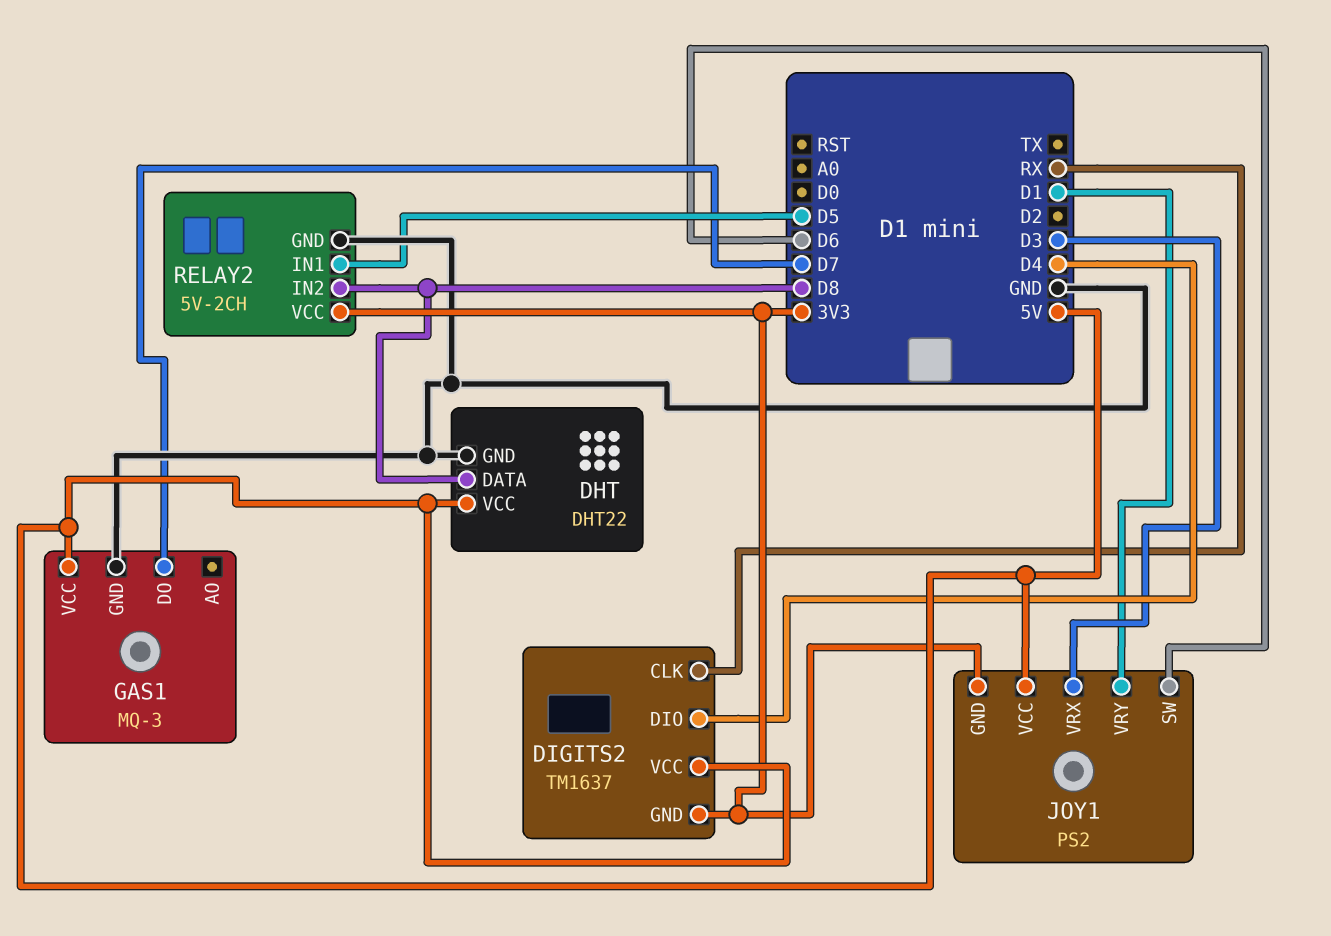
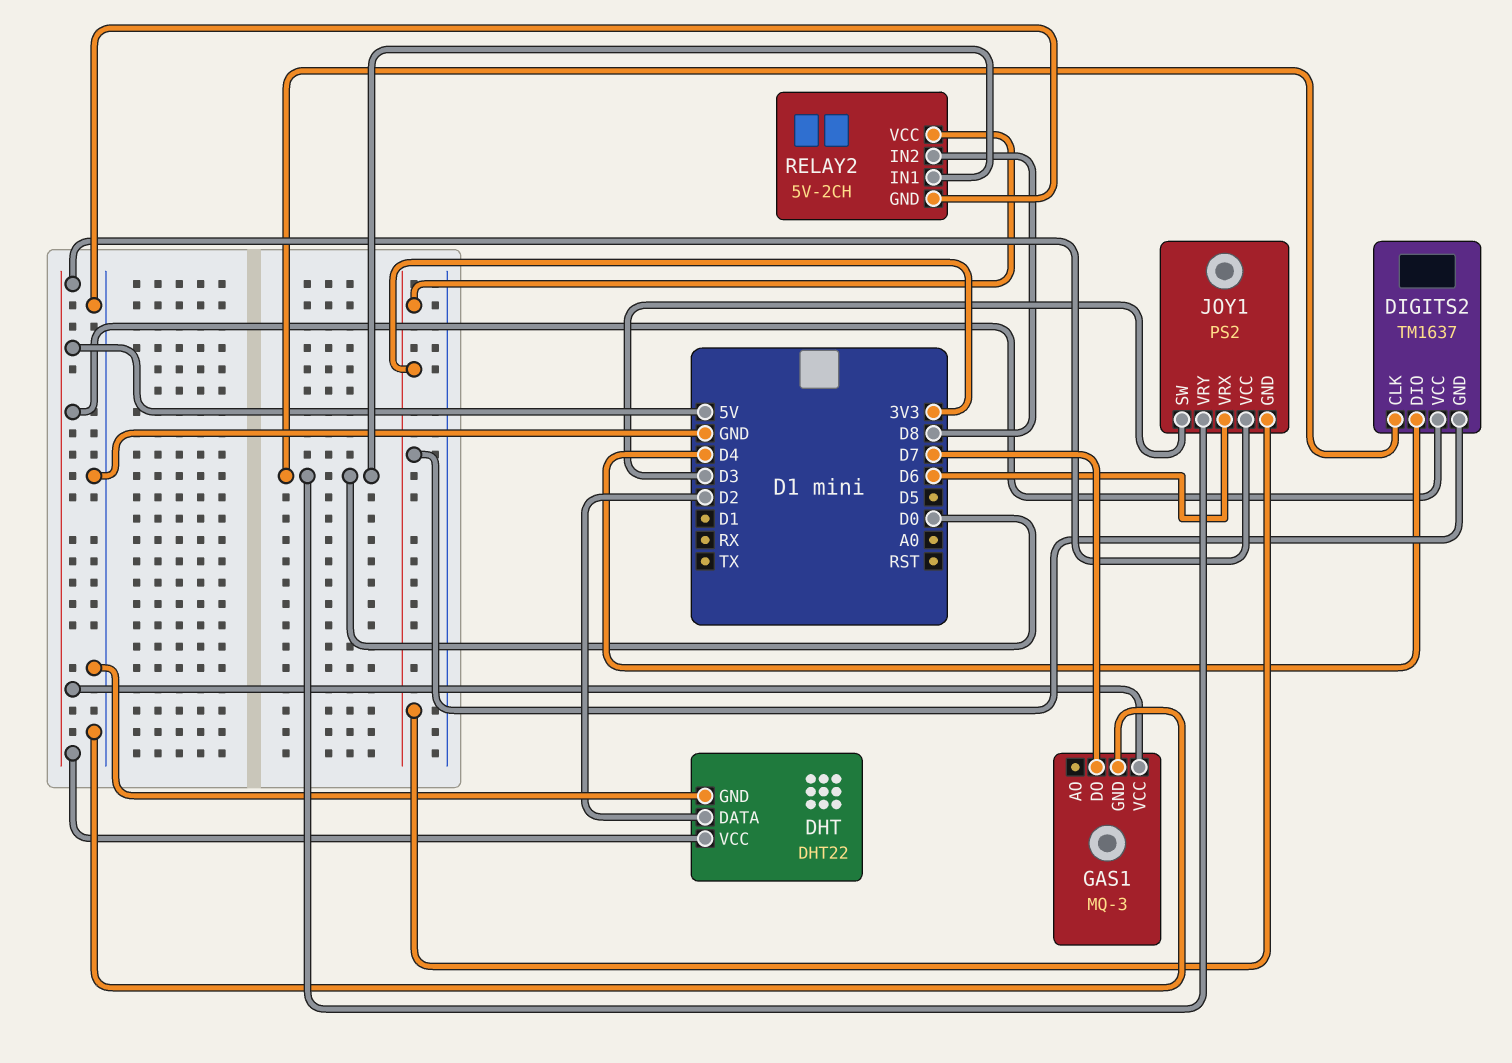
DHT pin DATA: D8 -> D2
DIGITS2 pin CLK: RX -> D0
JOY1 pin SW: D6 -> D3
JOY1 pin VRX: D3 -> D6
JOY1 pin VRY: D1 -> D0
RELAY2 pin IN1: D5 -> D0

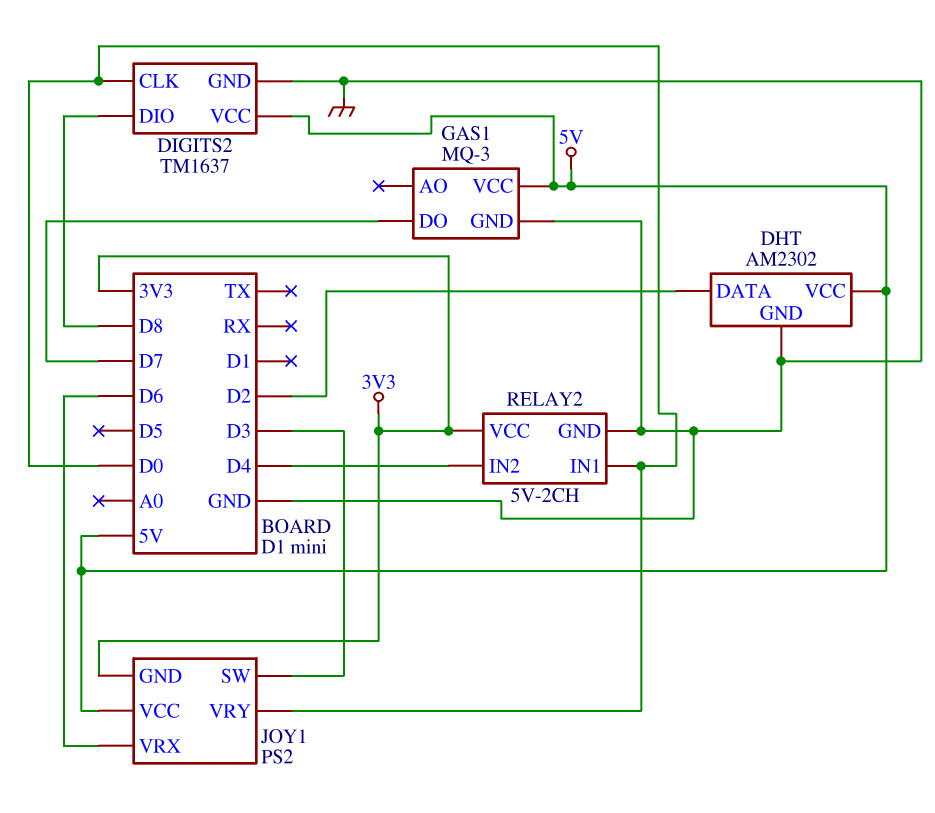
DHT: DHT22 -> AM2302
DIGITS2 pin DIO: D4 -> D8
DIGITS2 pin GND: 3V3 -> GND
RELAY2 pin IN2: D8 -> D4

